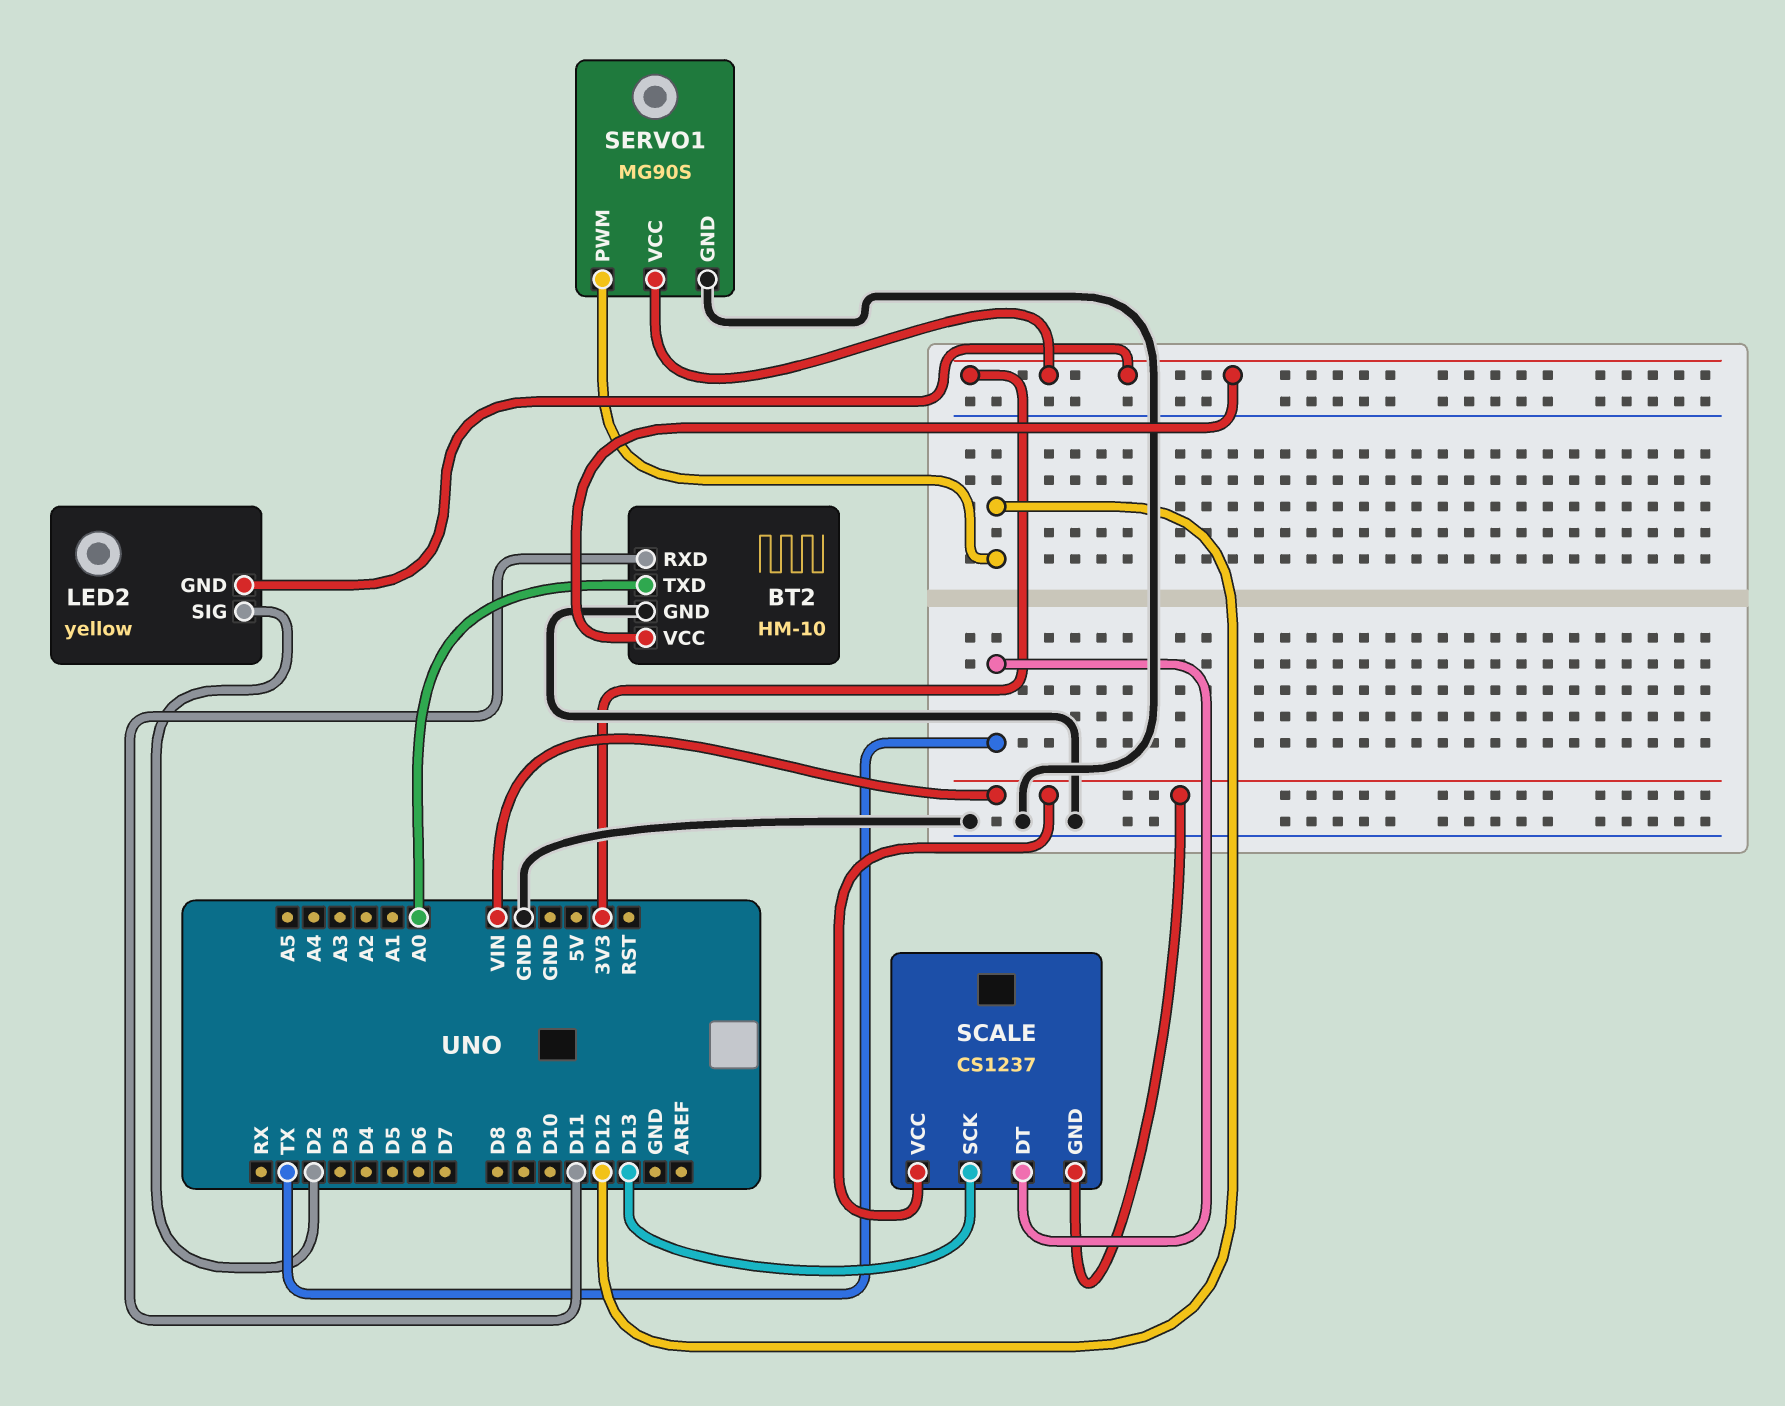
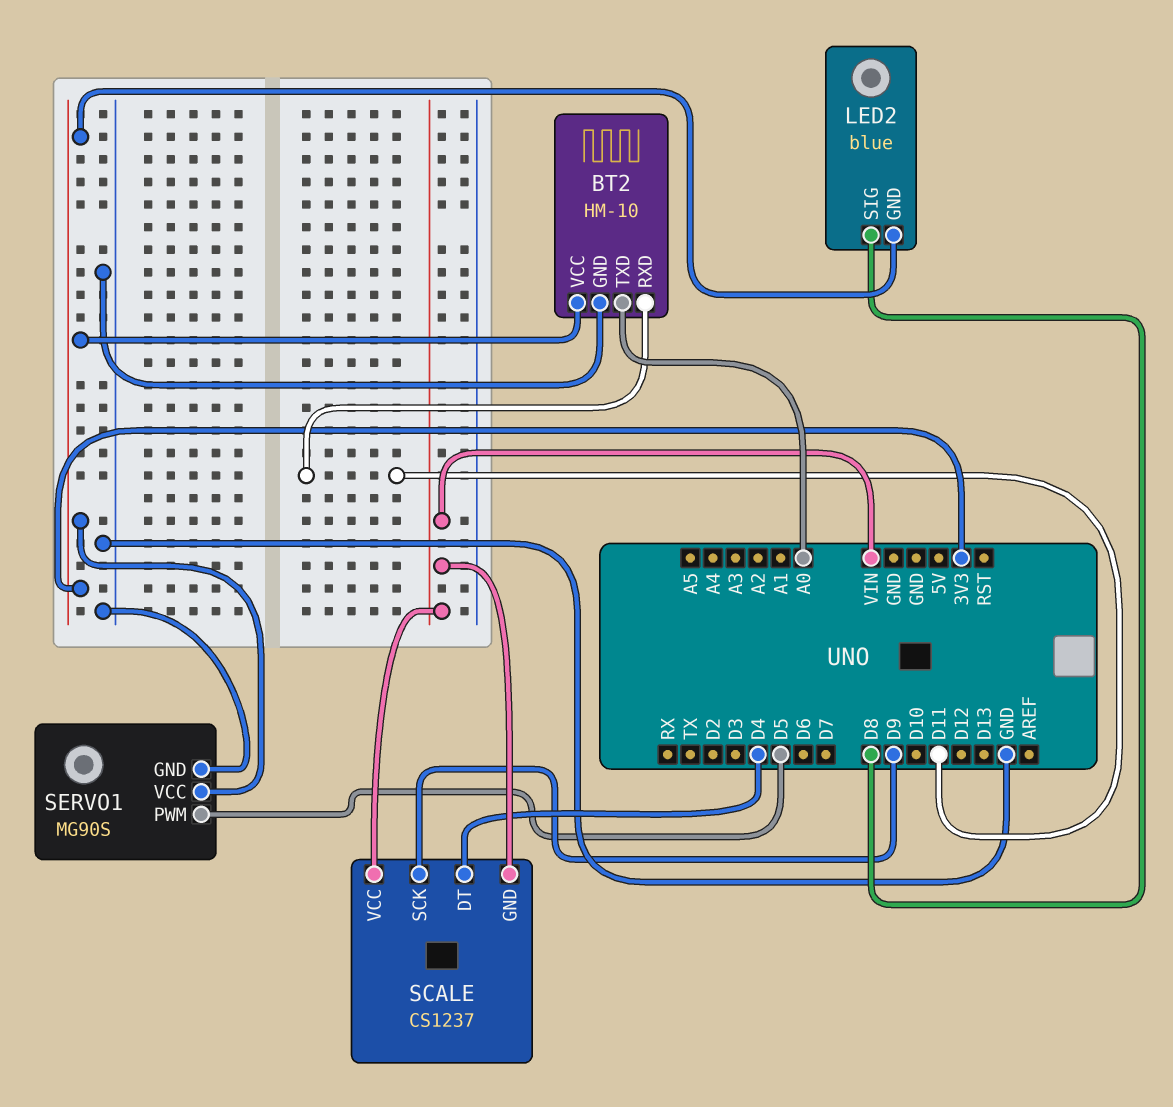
LED2: yellow -> blue
LED2 pin SIG: D2 -> D8
SCALE pin DT: TX -> D4
SCALE pin SCK: D13 -> D9
SERVO1 pin PWM: D12 -> D5

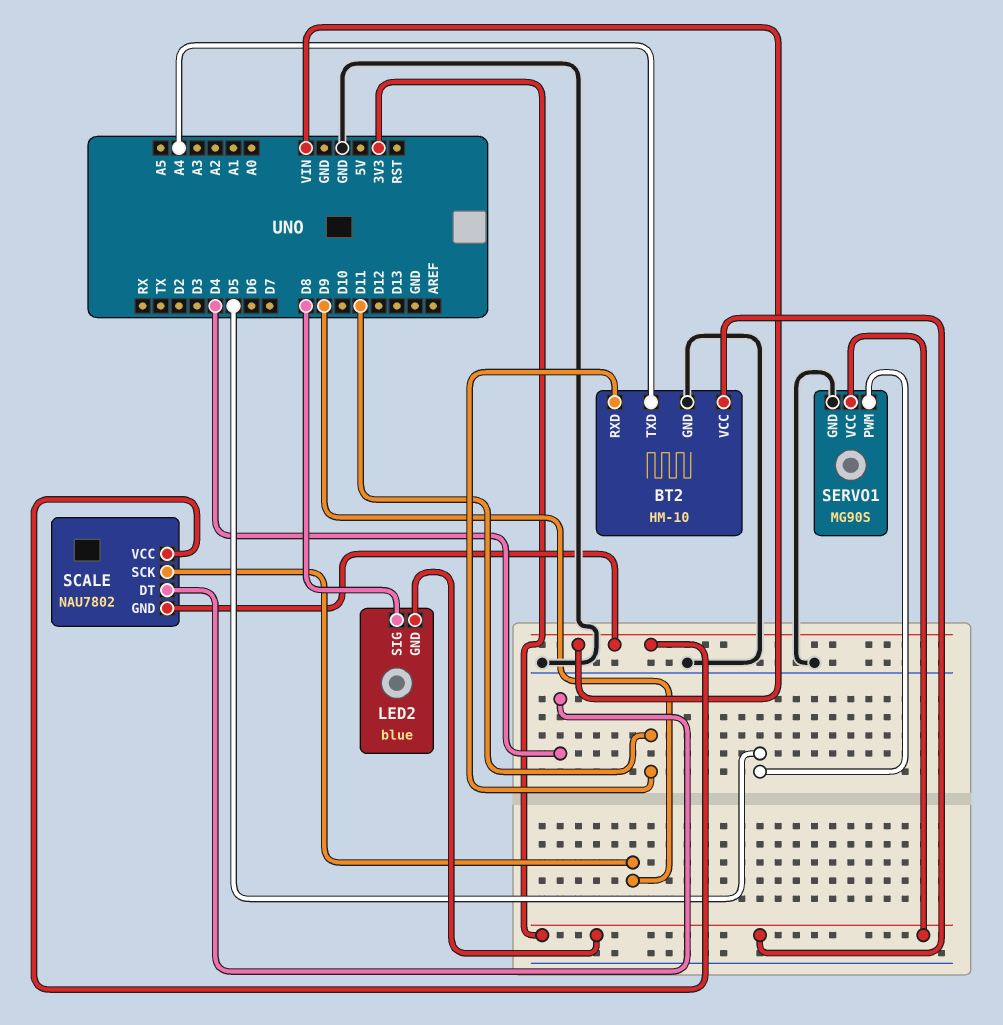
BT2 pin TXD: A0 -> A4
SCALE: CS1237 -> NAU7802

